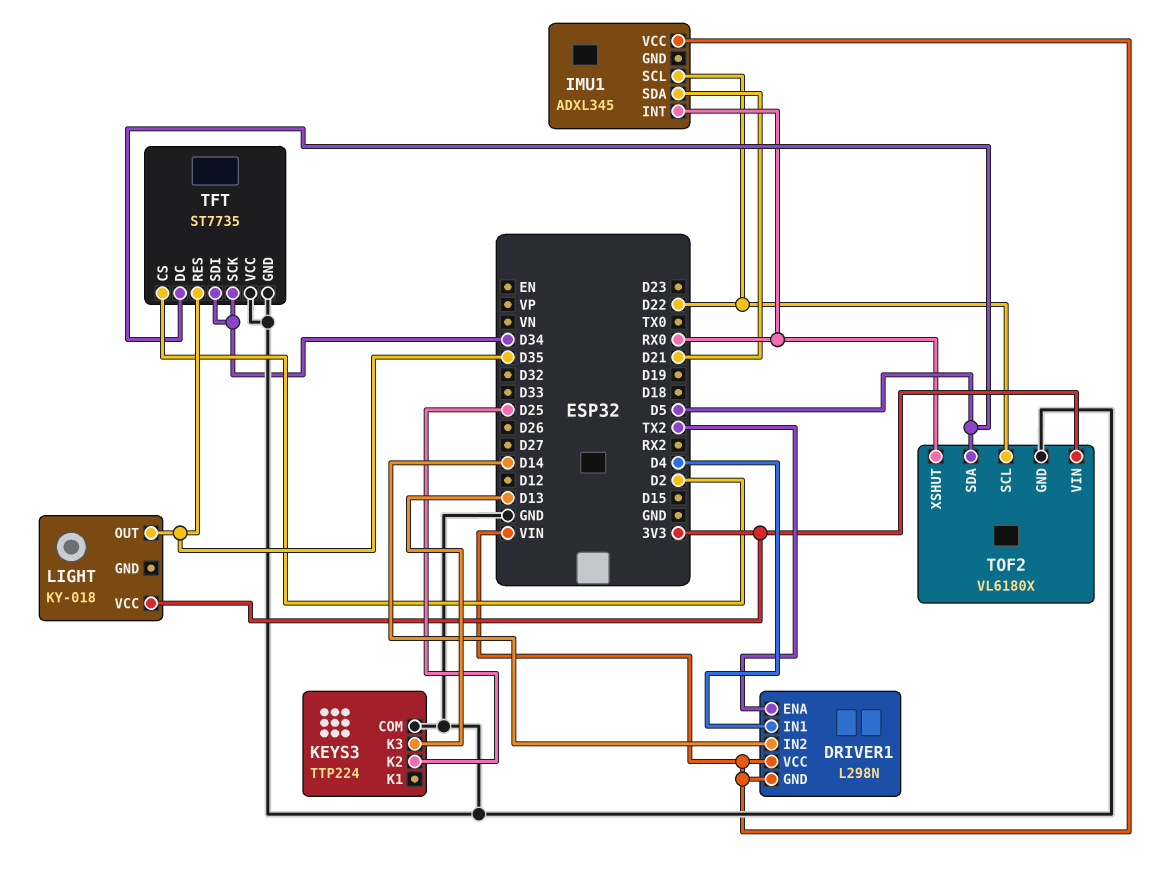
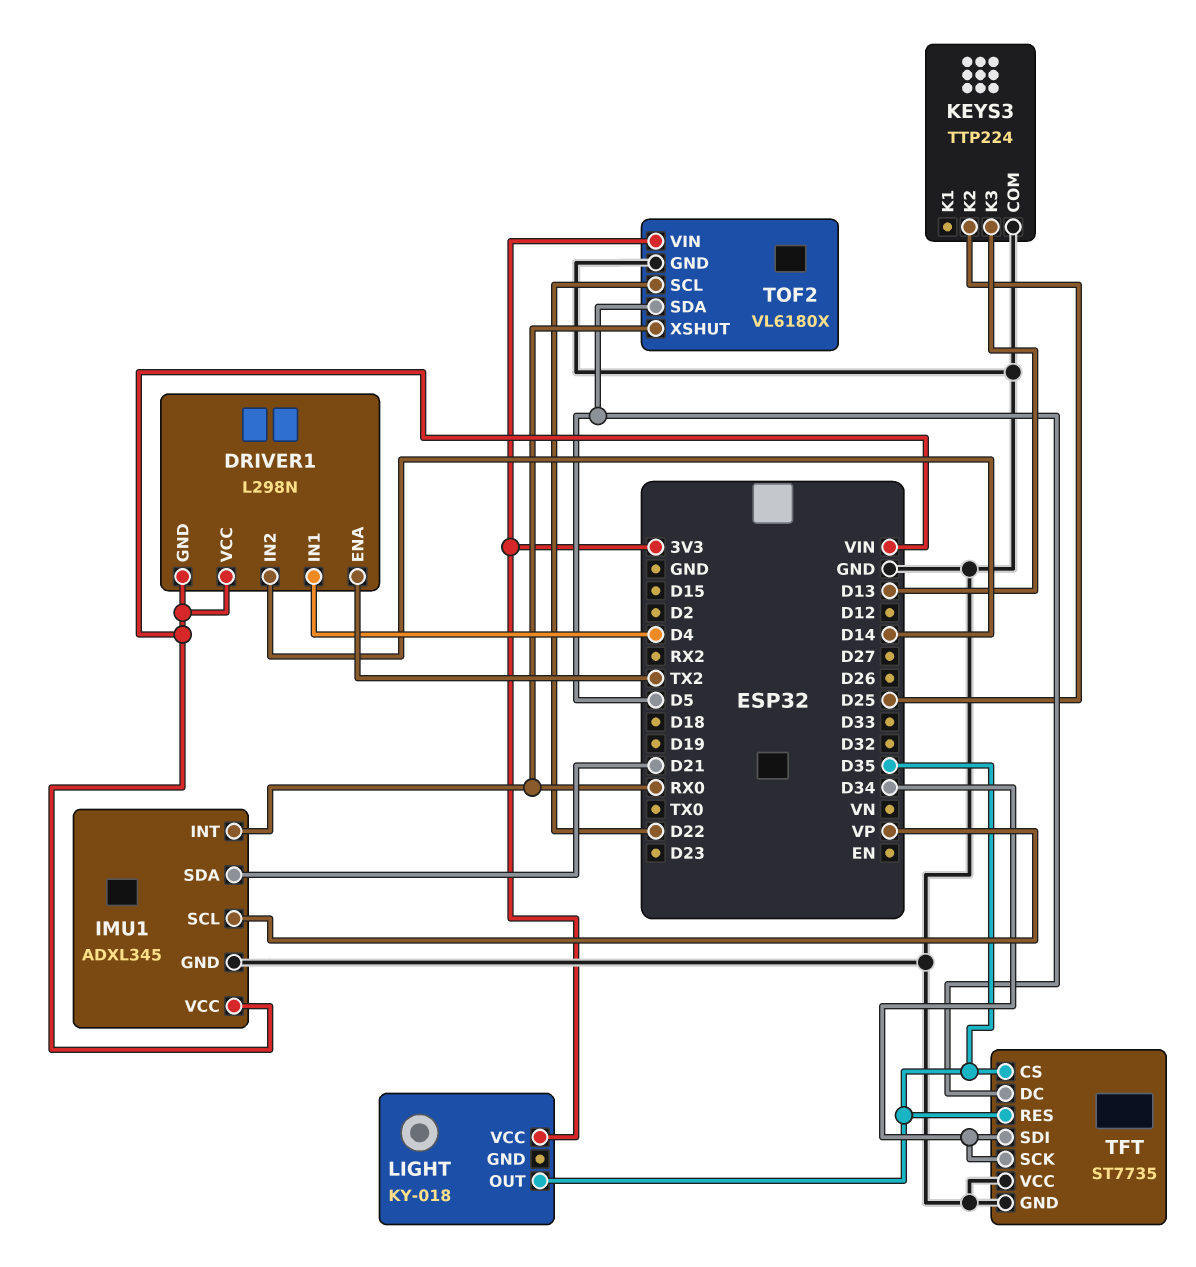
IMU1 pin GND: none -> GND
IMU1 pin SCL: D22 -> VP
TFT pin CS: D2 -> D35

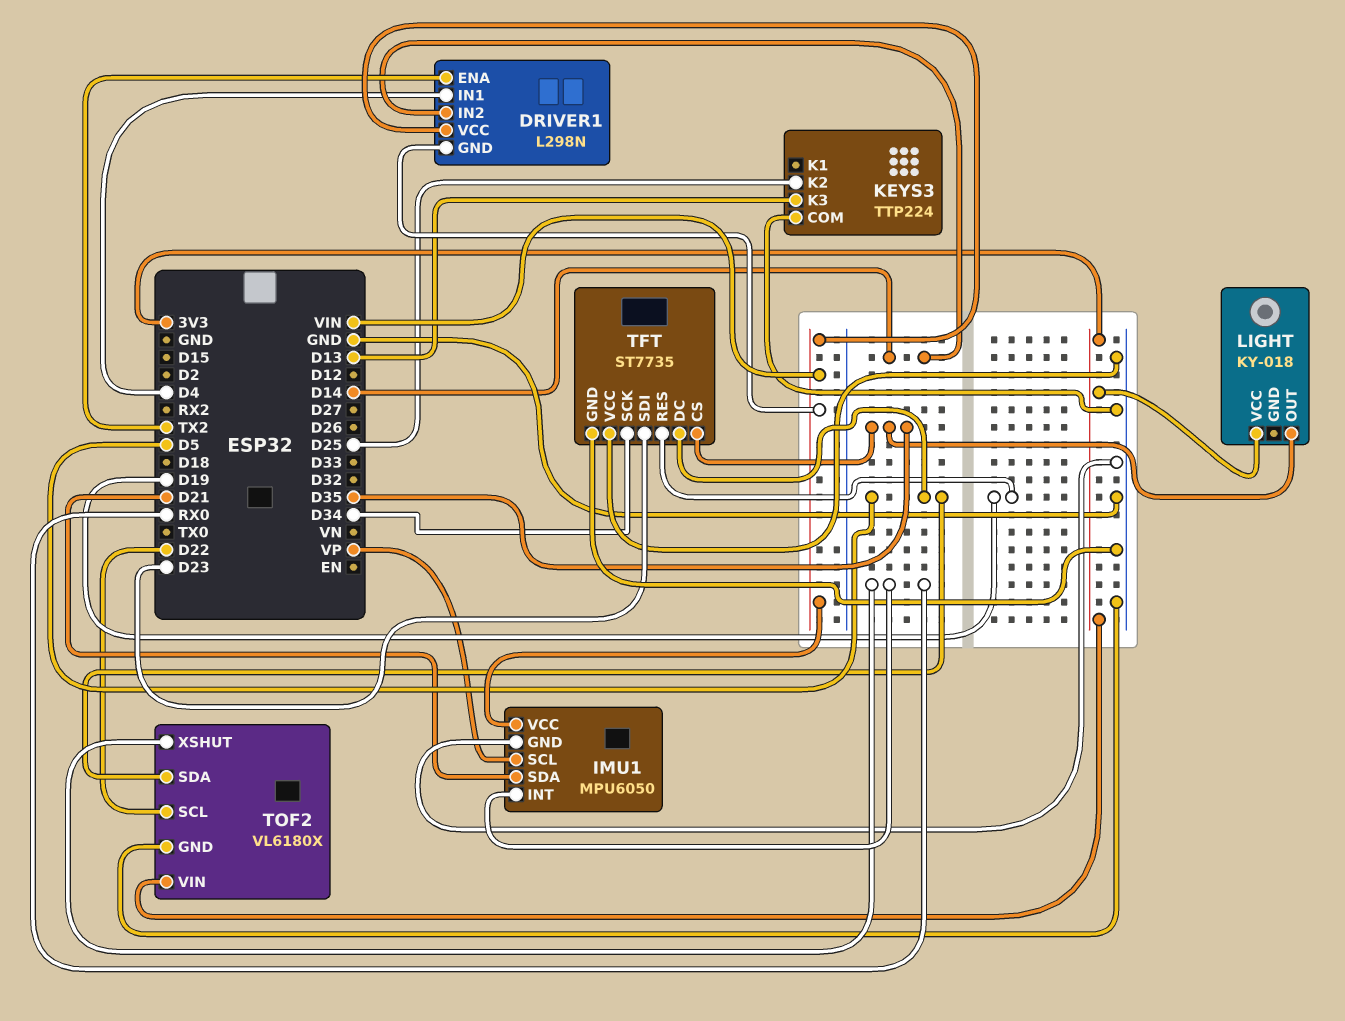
IMU1: ADXL345 -> MPU6050
TFT pin RES: D35 -> D19
TFT pin SDI: D34 -> D23

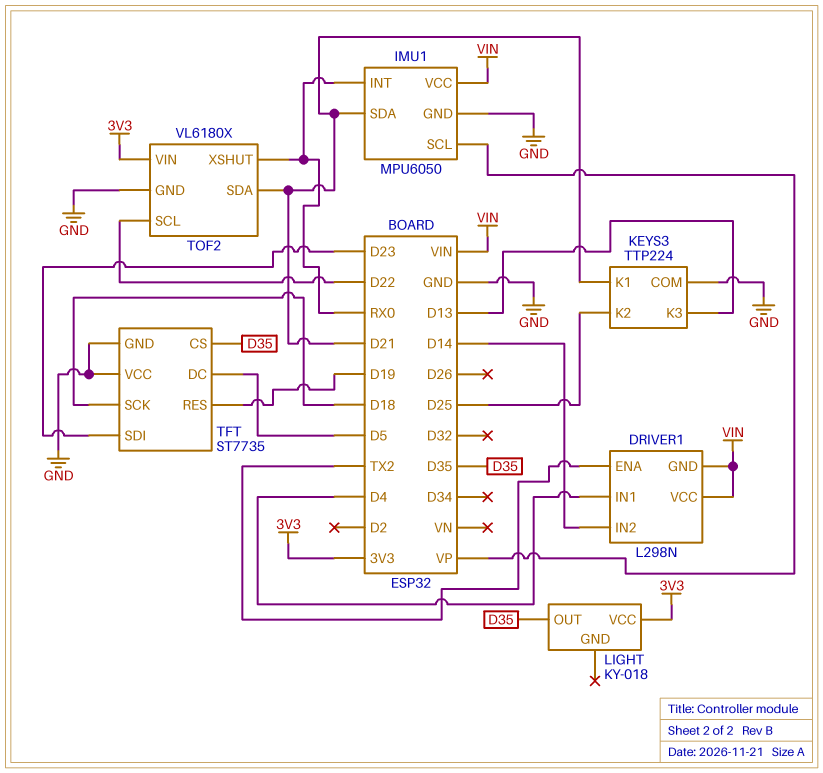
KEYS3 pin K1: none -> D21
TFT pin SCK: D34 -> D18
TOF2 pin SDA: D5 -> D21

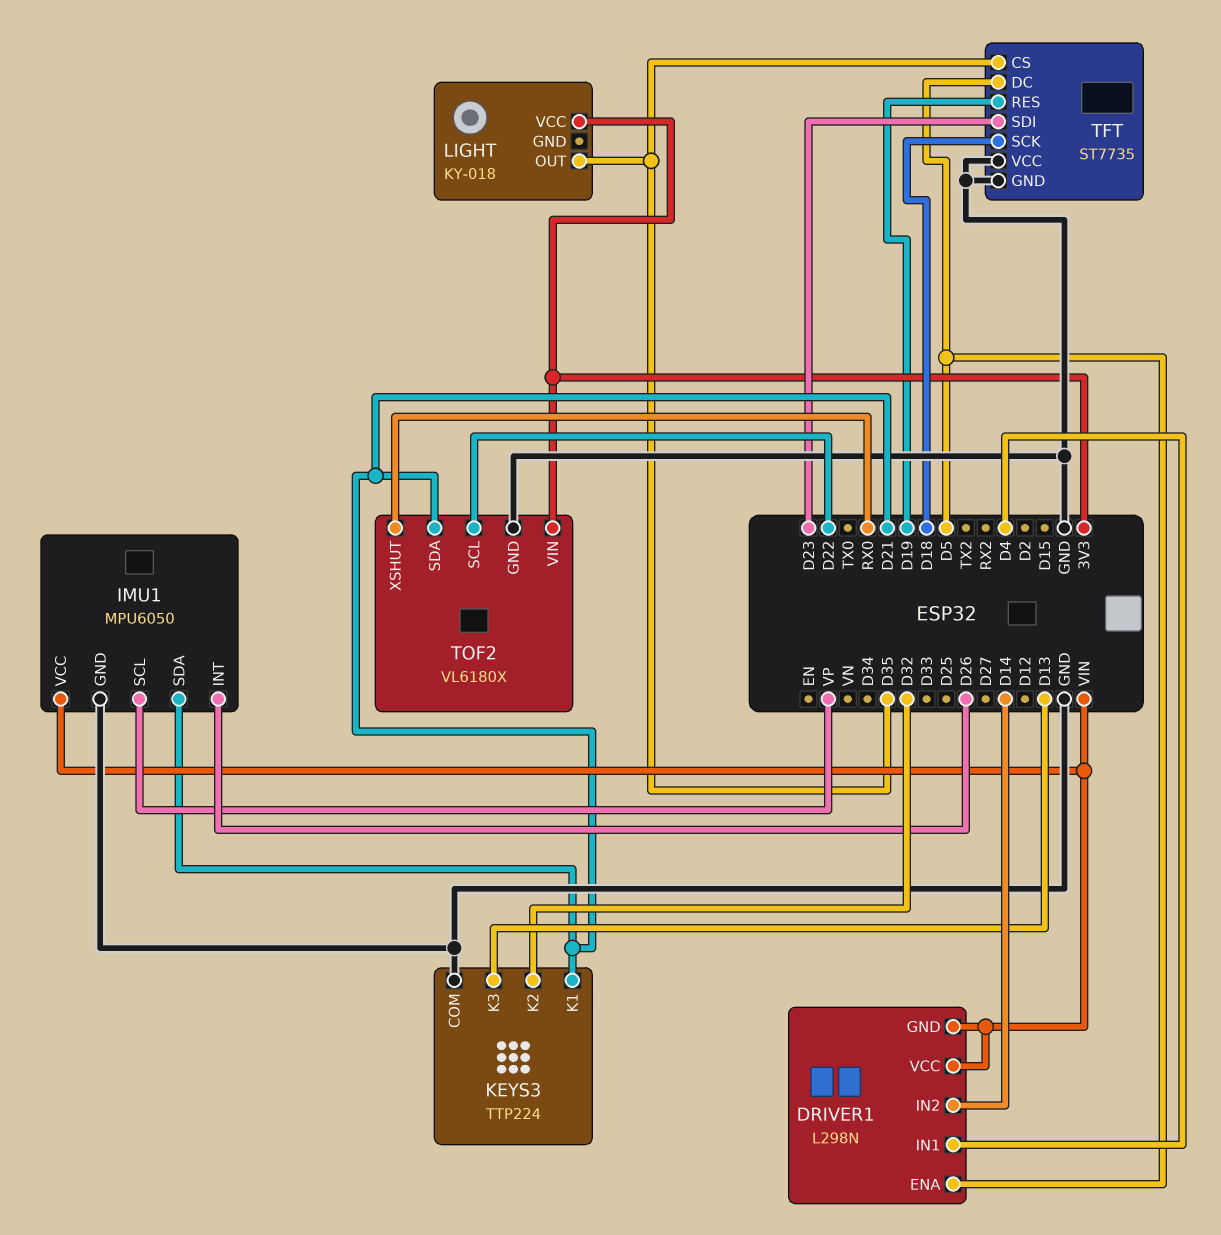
DRIVER1 pin ENA: TX2 -> D5
IMU1 pin INT: RX0 -> D26
KEYS3 pin K2: D25 -> D32

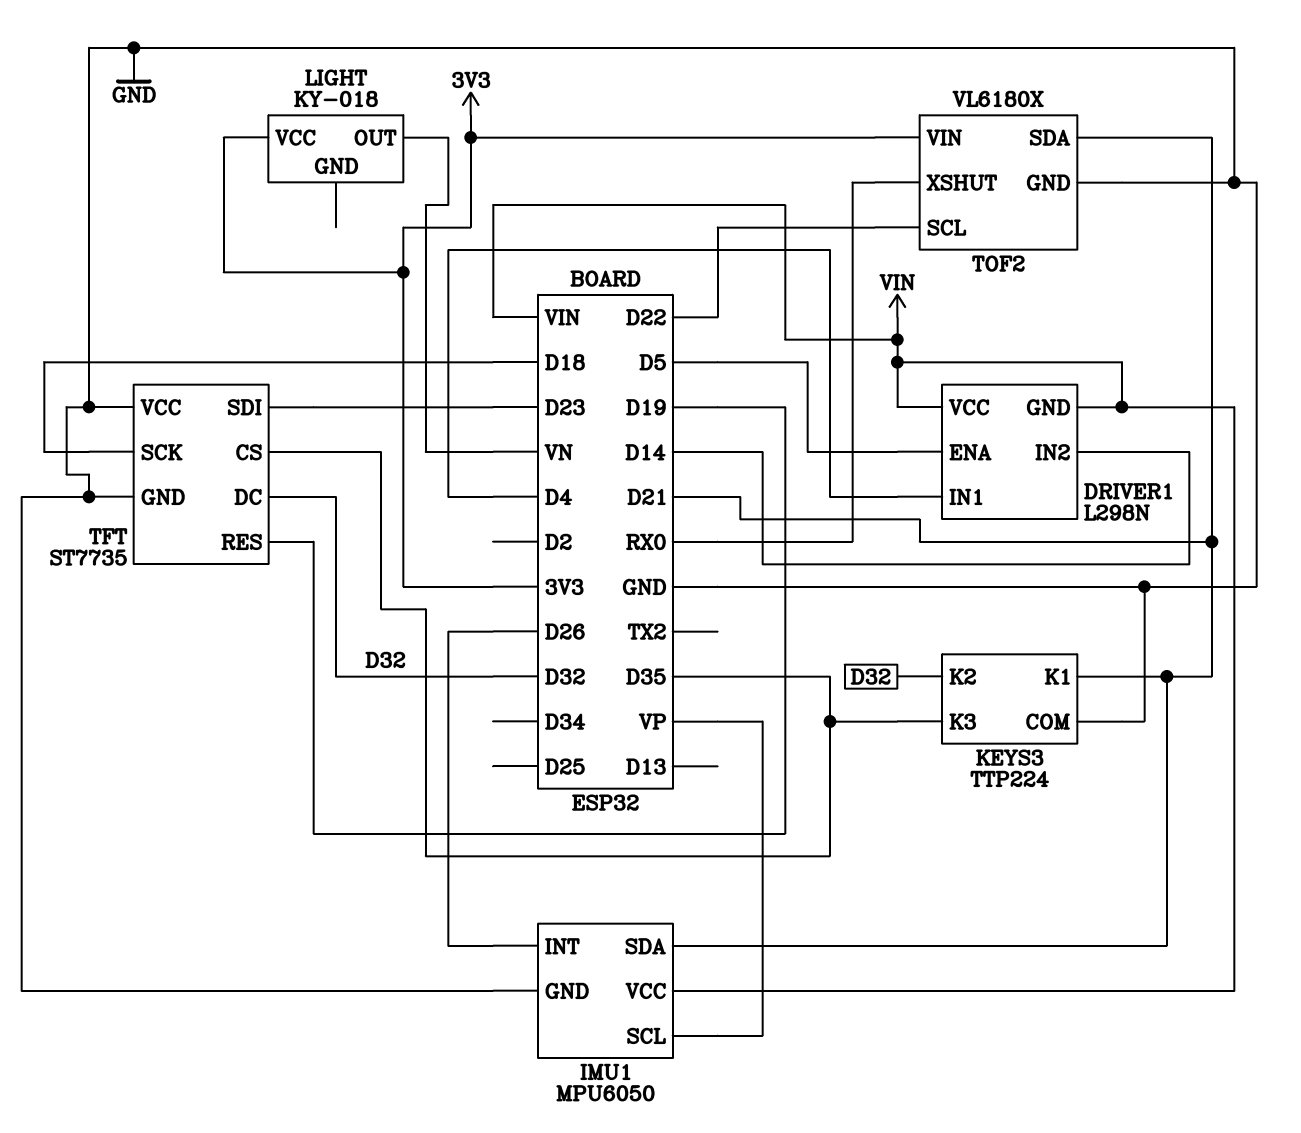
KEYS3 pin K3: D13 -> D35
LIGHT pin OUT: D35 -> VN
TFT pin DC: D5 -> D32

